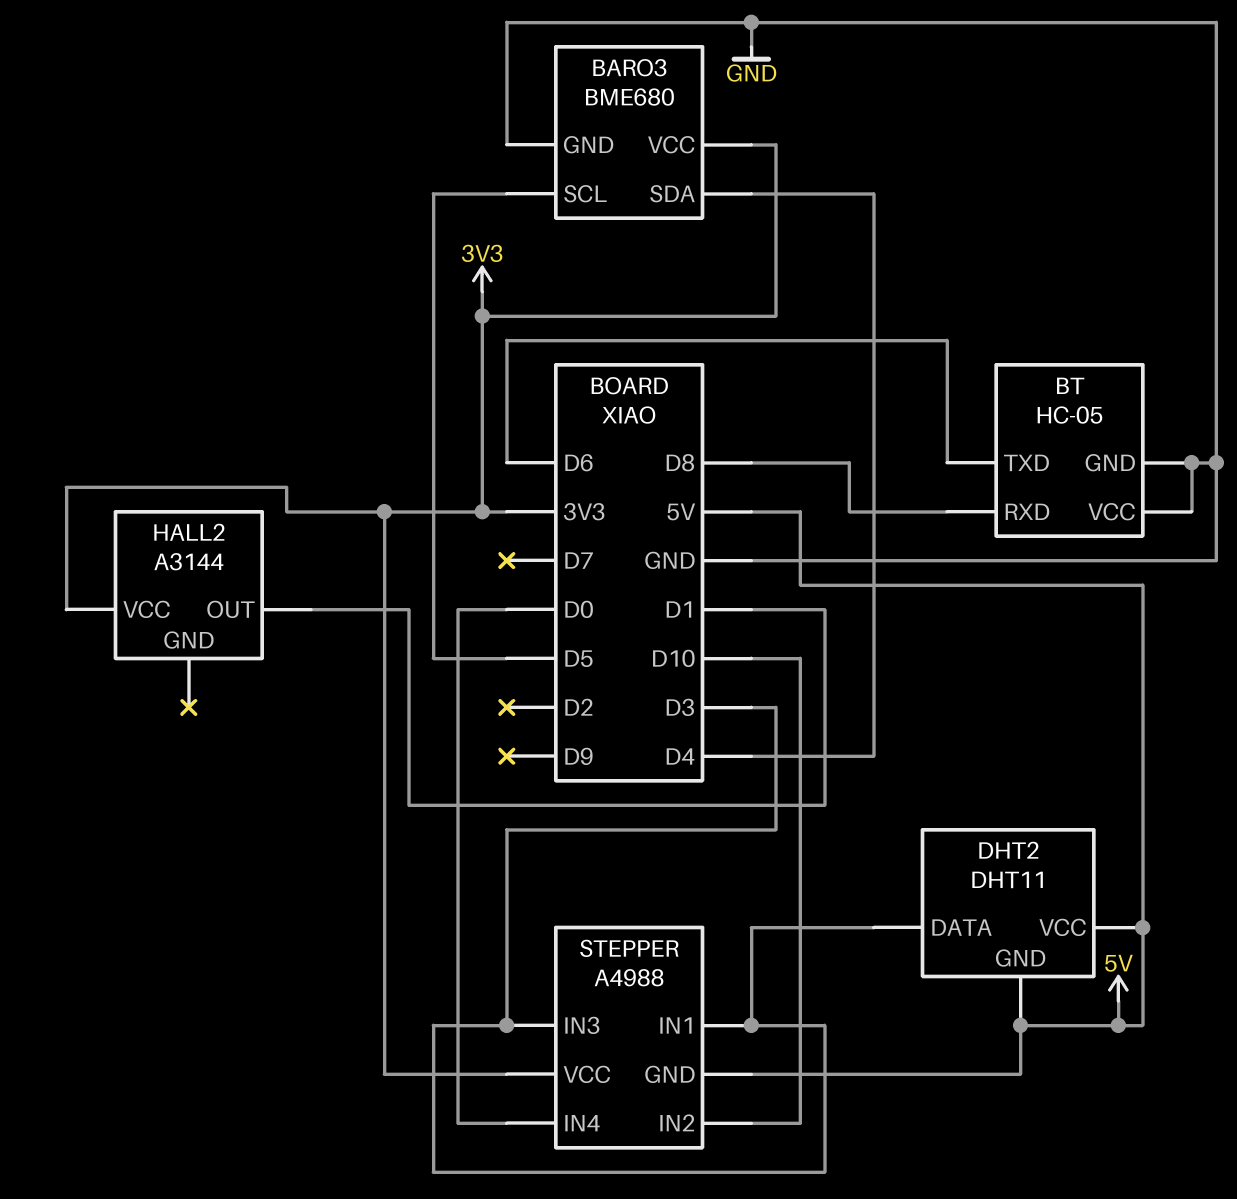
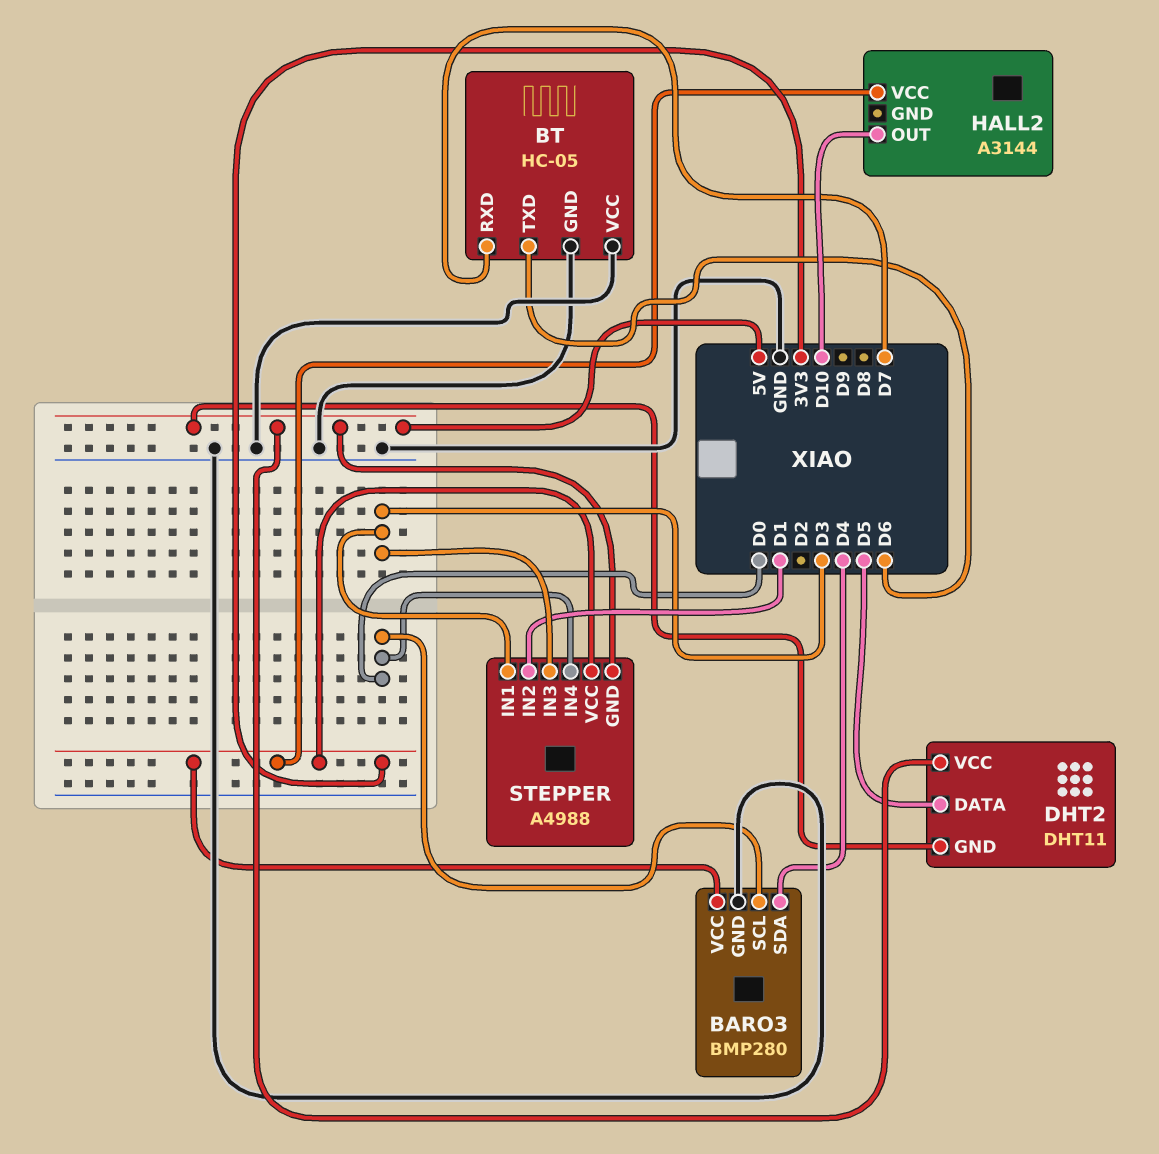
BARO3: BME680 -> BMP280
BARO3 pin SCL: D5 -> D0
BT pin RXD: D8 -> D7
DHT2 pin DATA: D3 -> D5
HALL2 pin OUT: D1 -> D10
STEPPER pin IN2: D10 -> D1

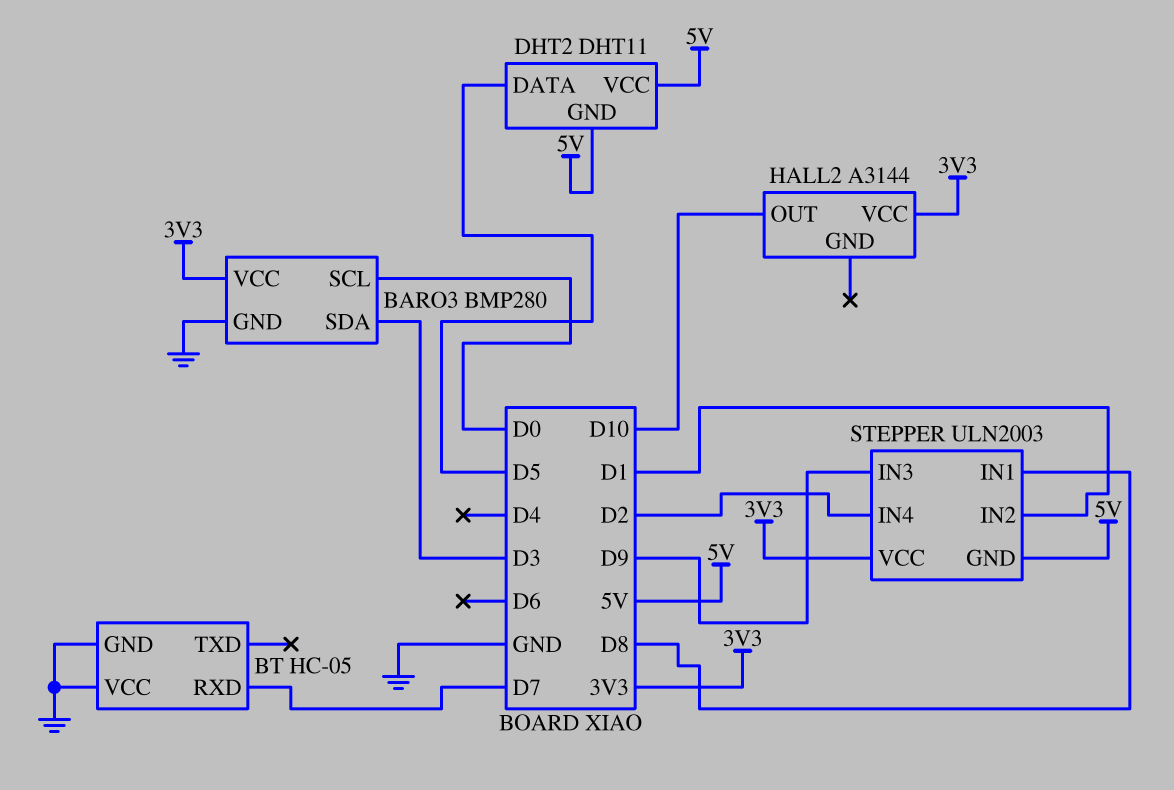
BARO3 pin SDA: D4 -> D3
BT pin TXD: D6 -> none
STEPPER: A4988 -> ULN2003
STEPPER pin IN1: D3 -> D8
STEPPER pin IN3: D3 -> D9
STEPPER pin IN4: D0 -> D2

